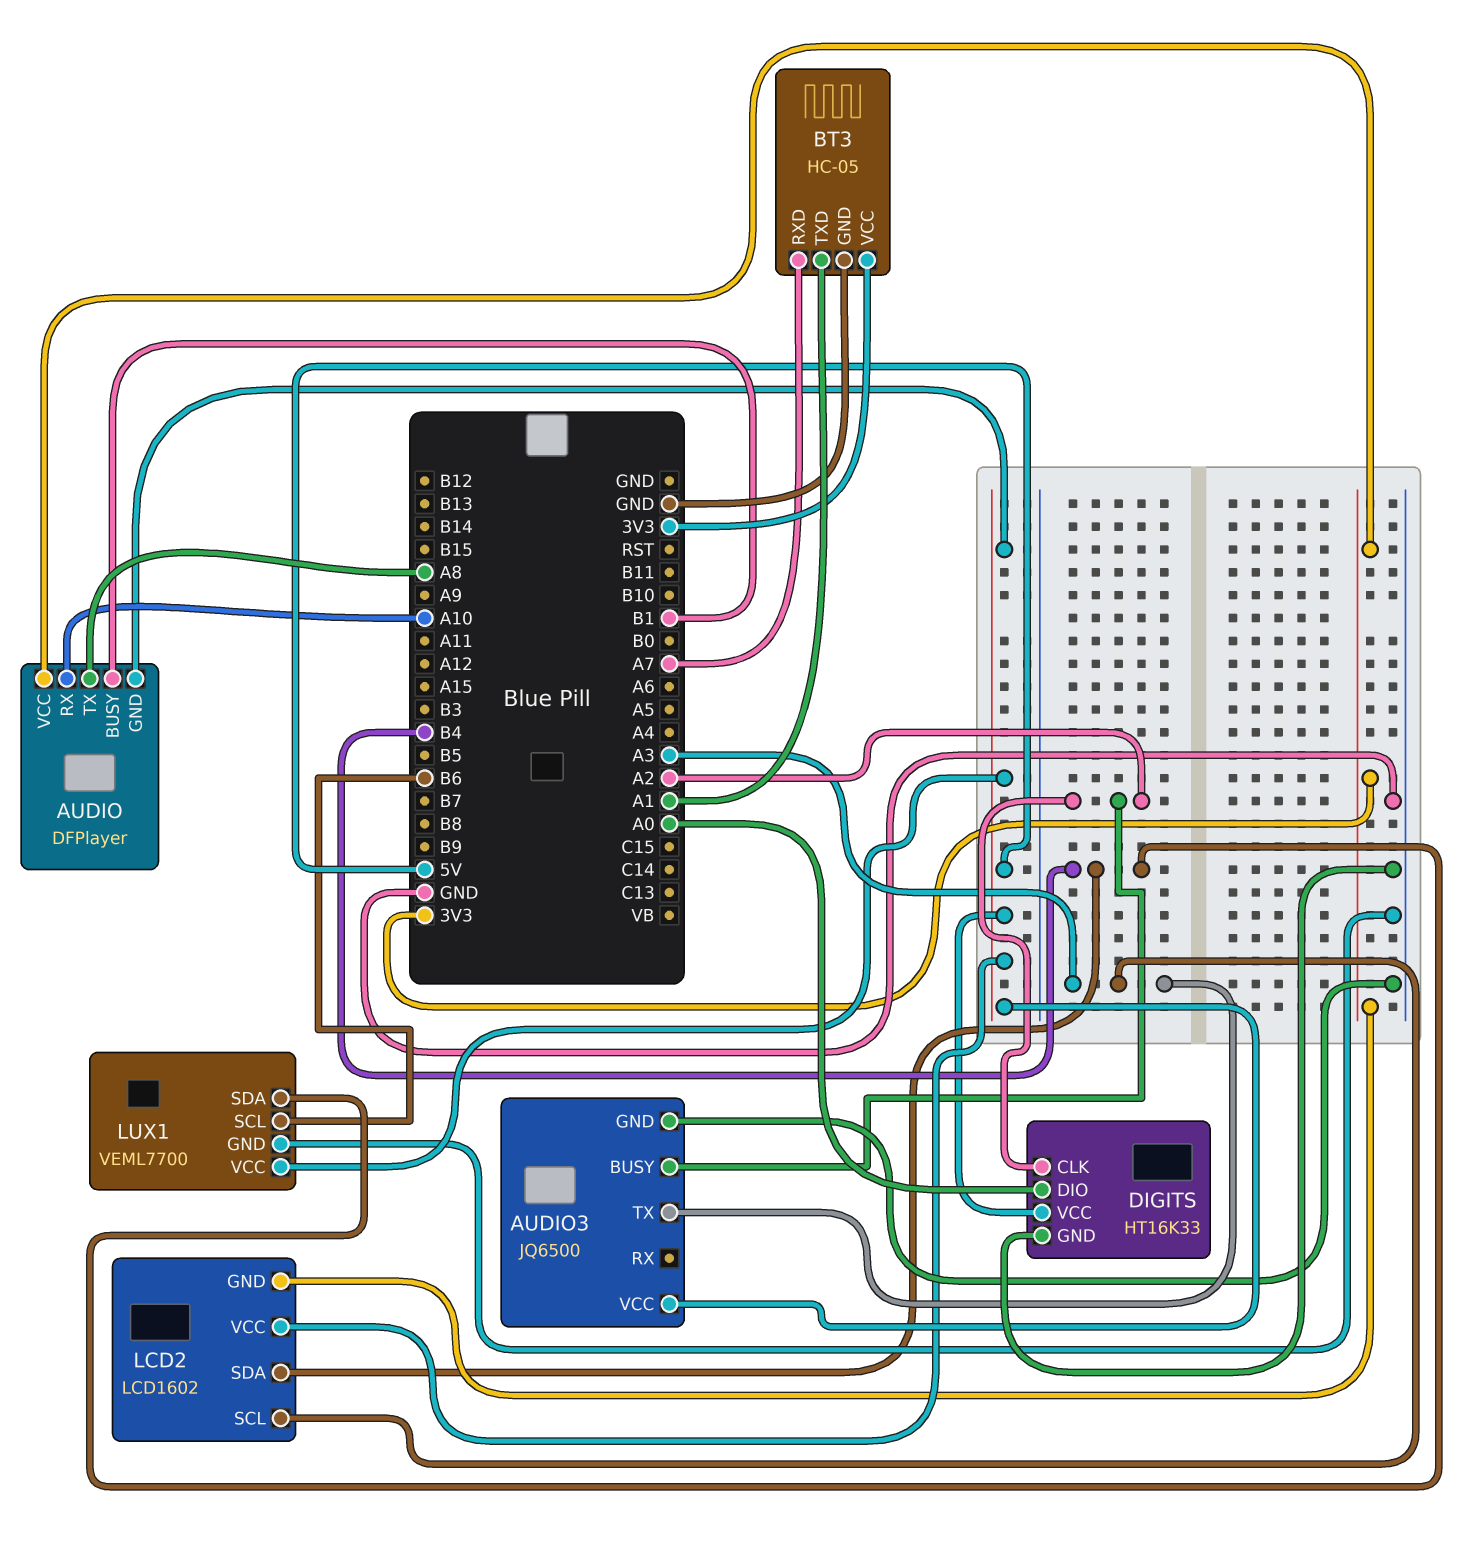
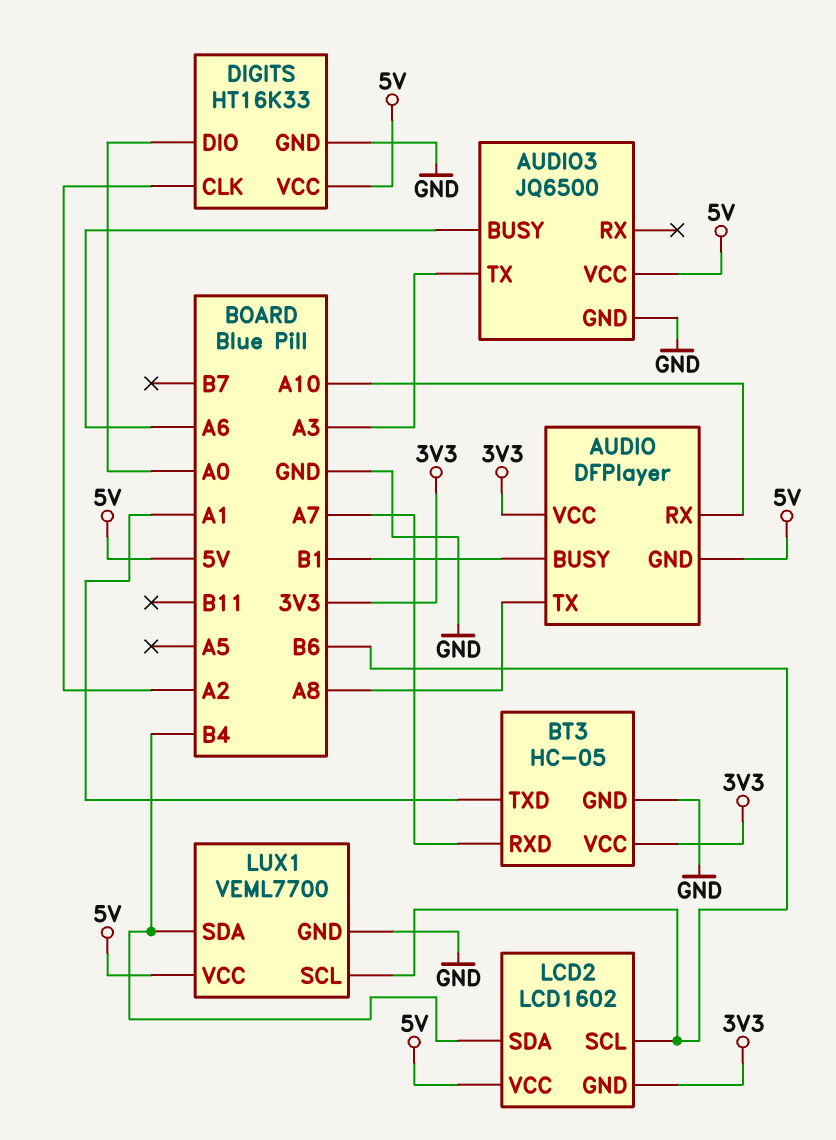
AUDIO3 pin BUSY: A2 -> A6
LCD2 pin SCL: A3 -> B6

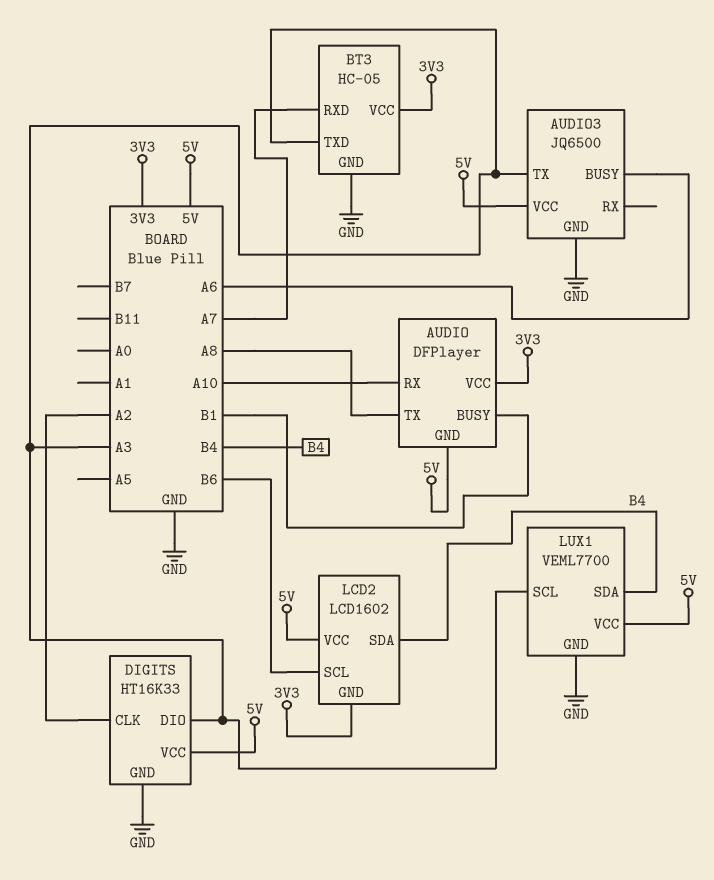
BT3 pin TXD: A1 -> A3
DIGITS pin DIO: A0 -> A3
LUX1 pin SCL: B6 -> A3

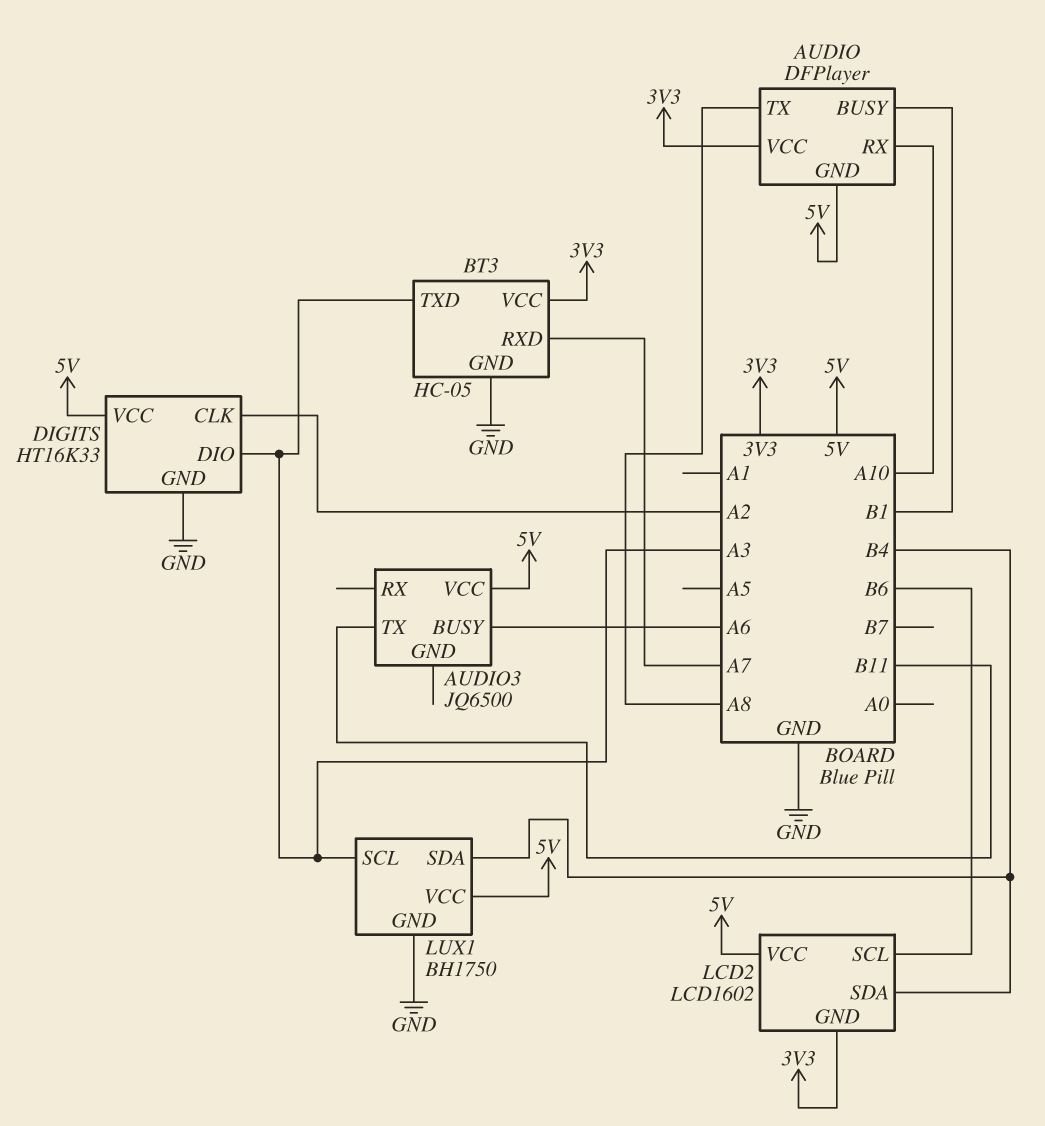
AUDIO3 pin GND: GND -> none
AUDIO3 pin TX: A3 -> B11
LUX1: VEML7700 -> BH1750

